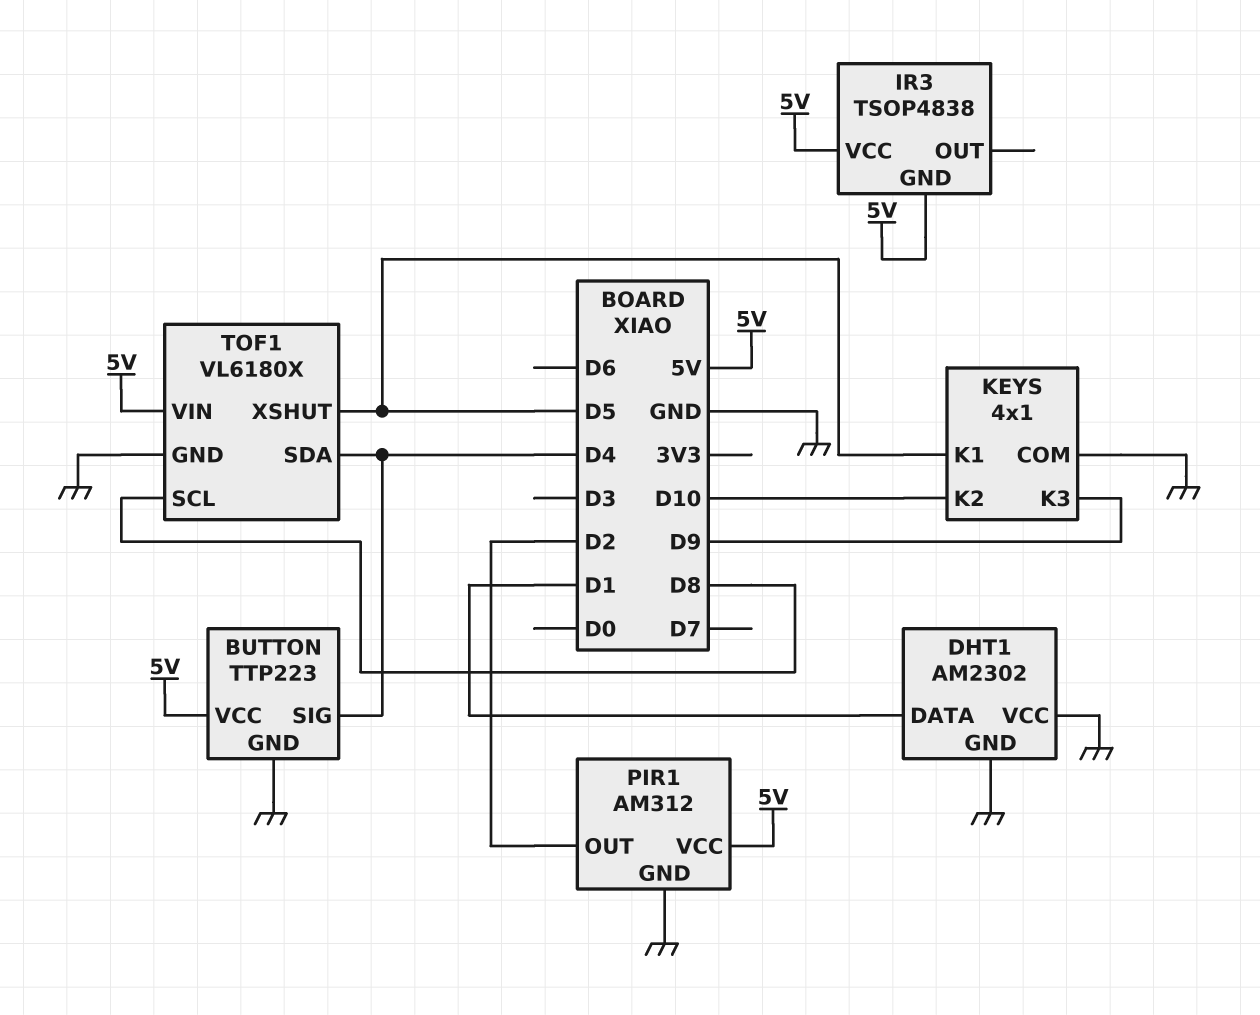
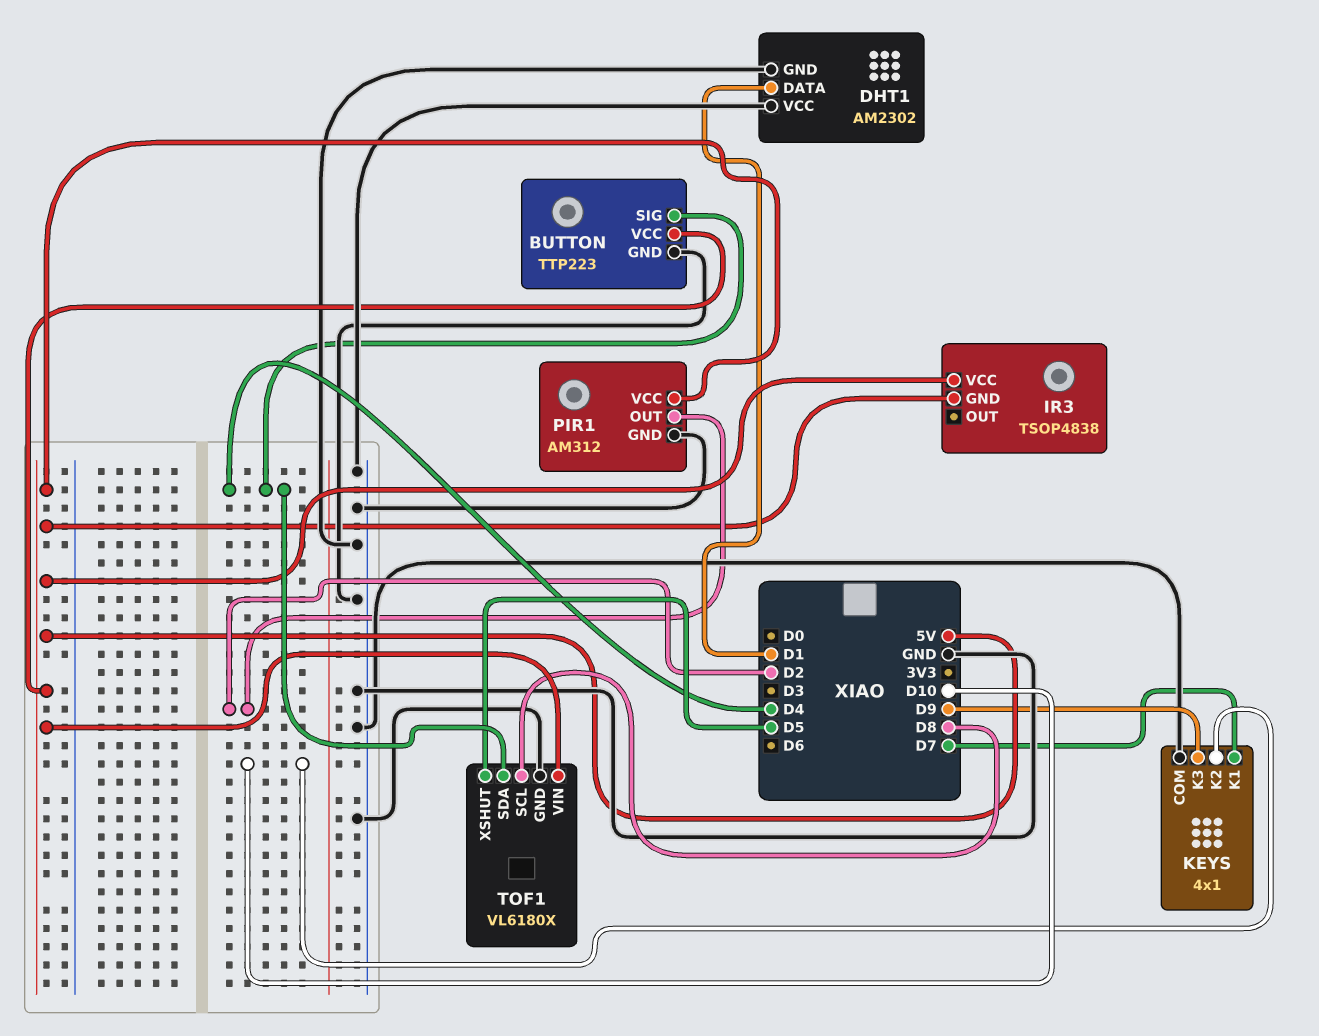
KEYS pin K1: D5 -> D7

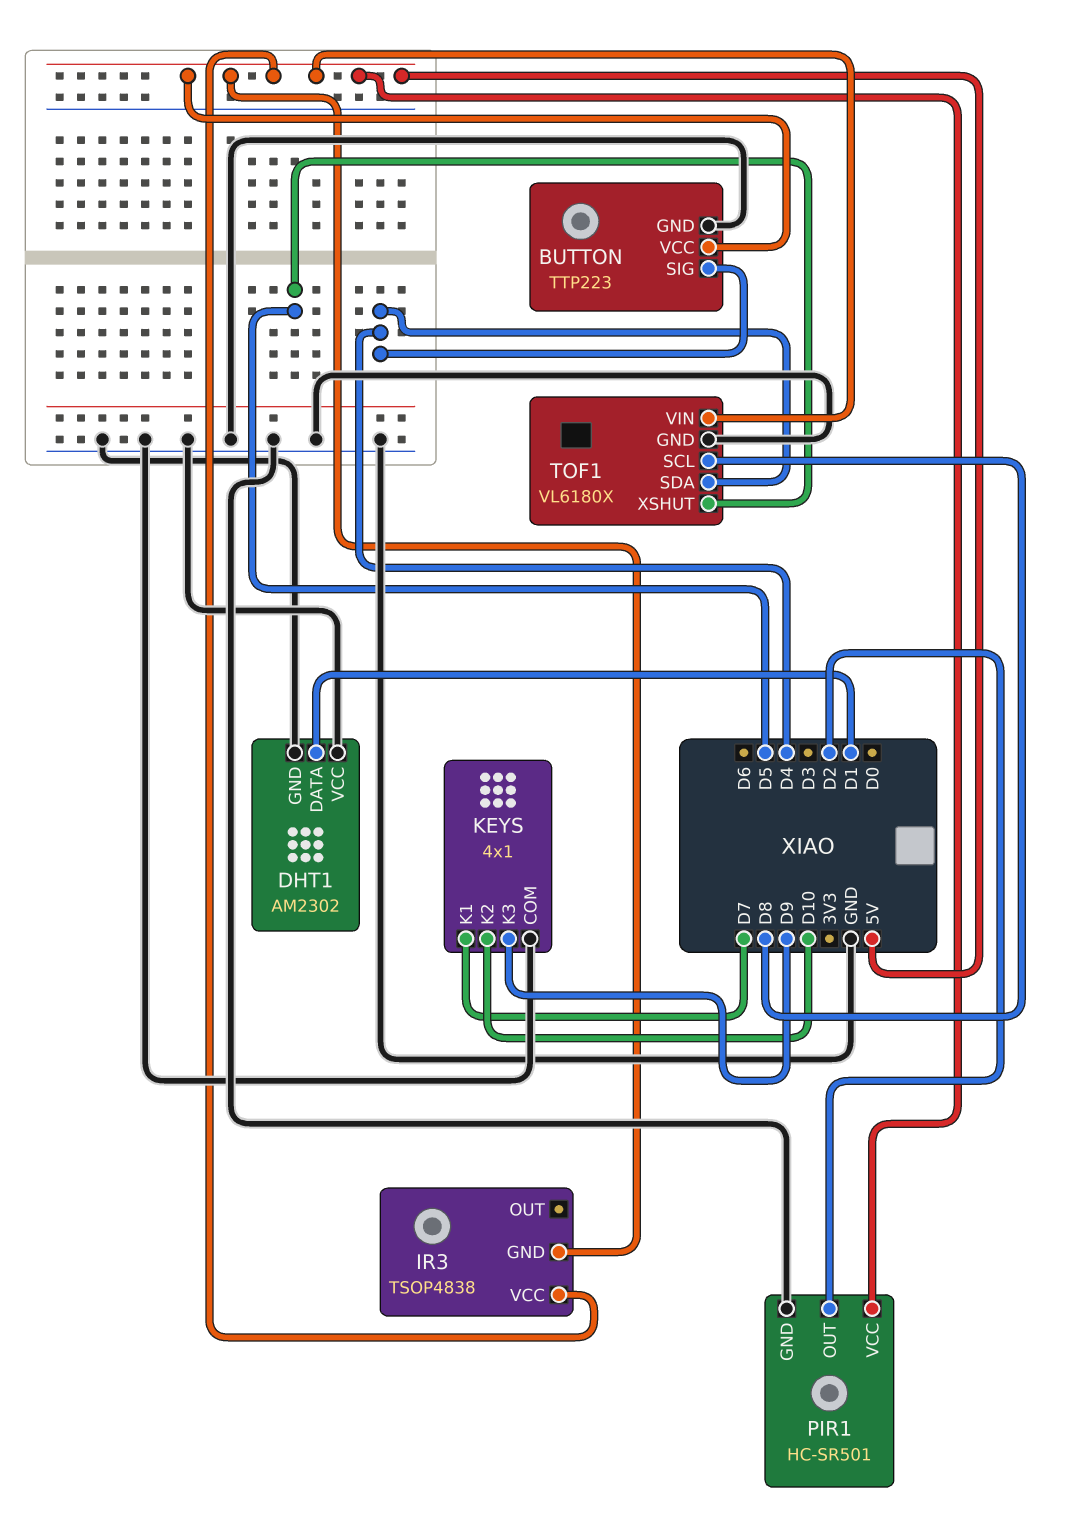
PIR1: AM312 -> HC-SR501

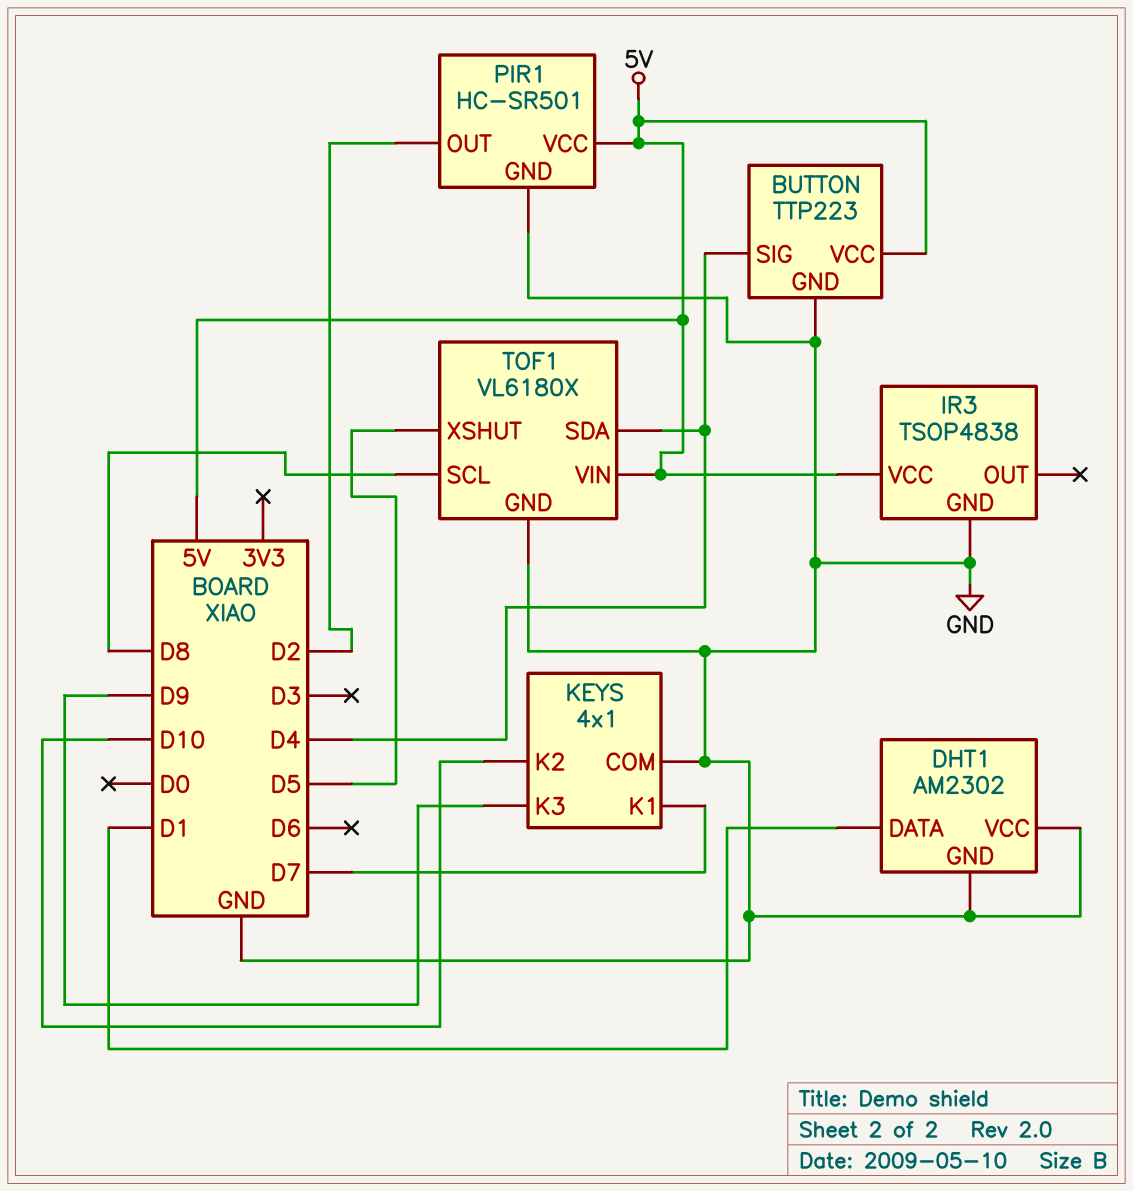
IR3 pin GND: 5V -> GND

